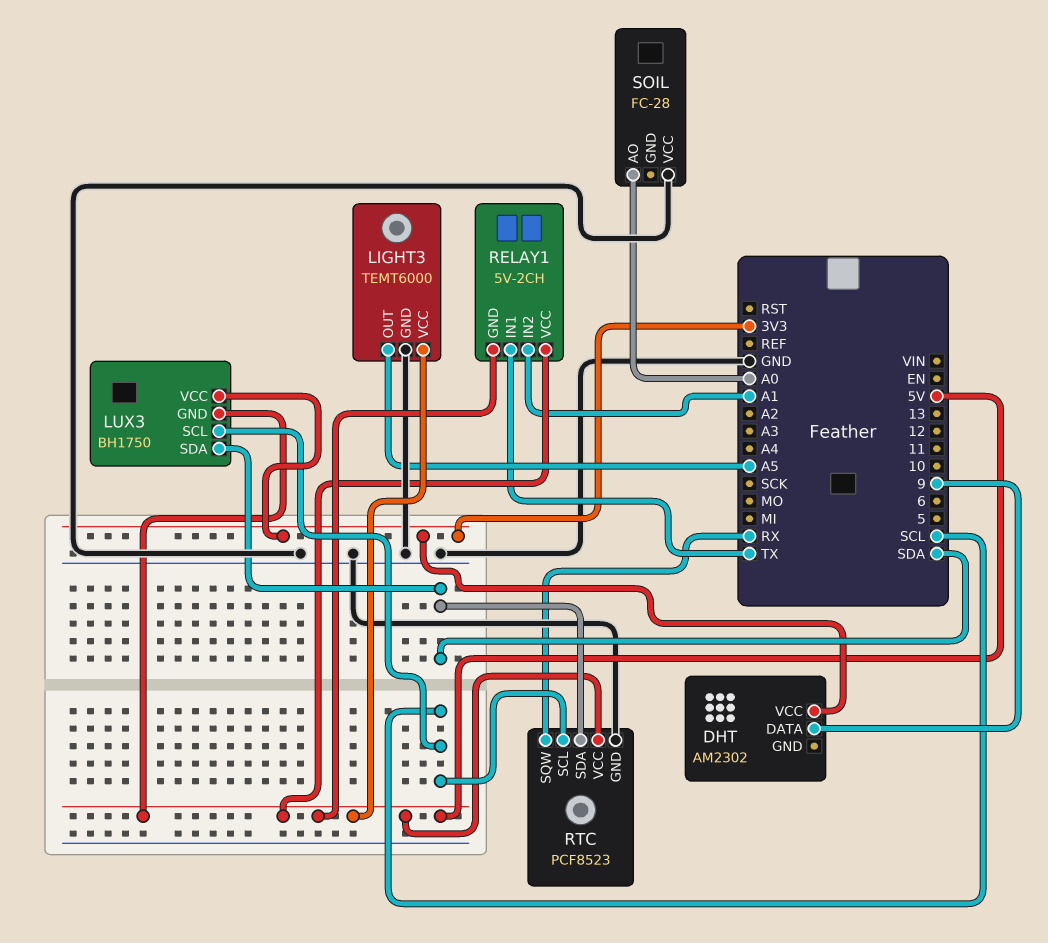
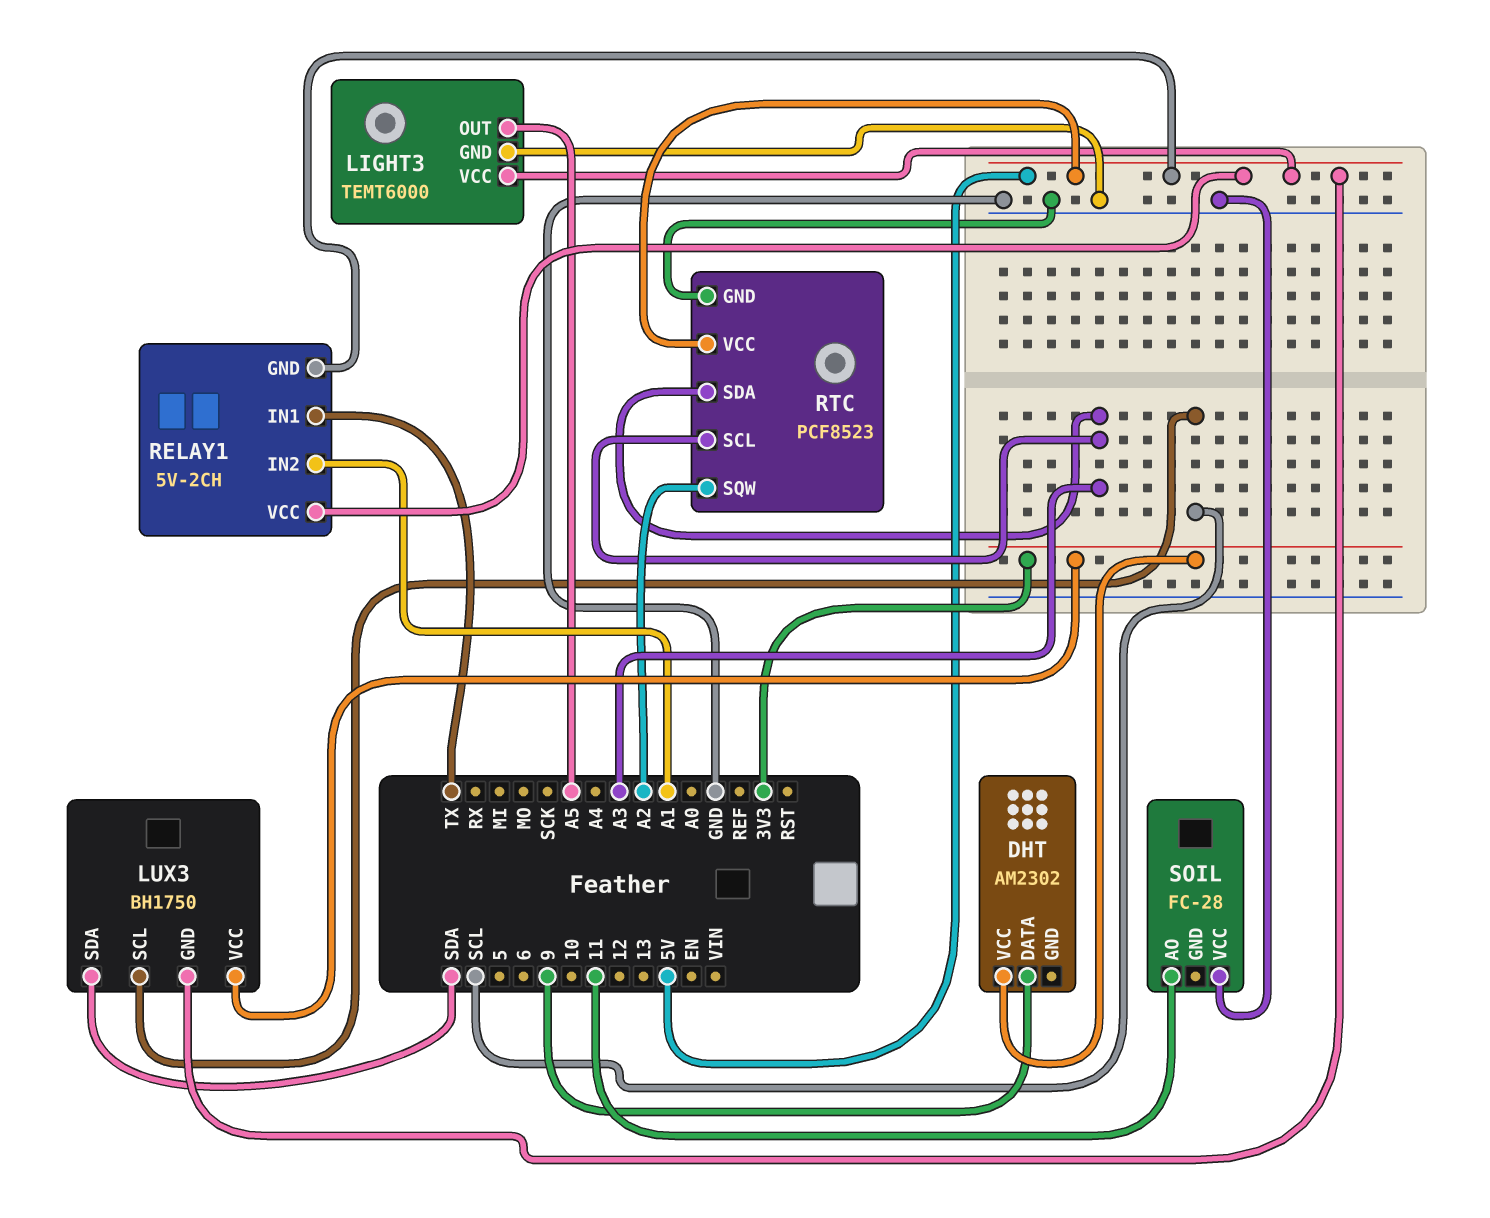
RTC pin SCL: SCL -> A3
RTC pin SDA: SDA -> A3
RTC pin SQW: RX -> A2
SOIL pin AO: A0 -> 11

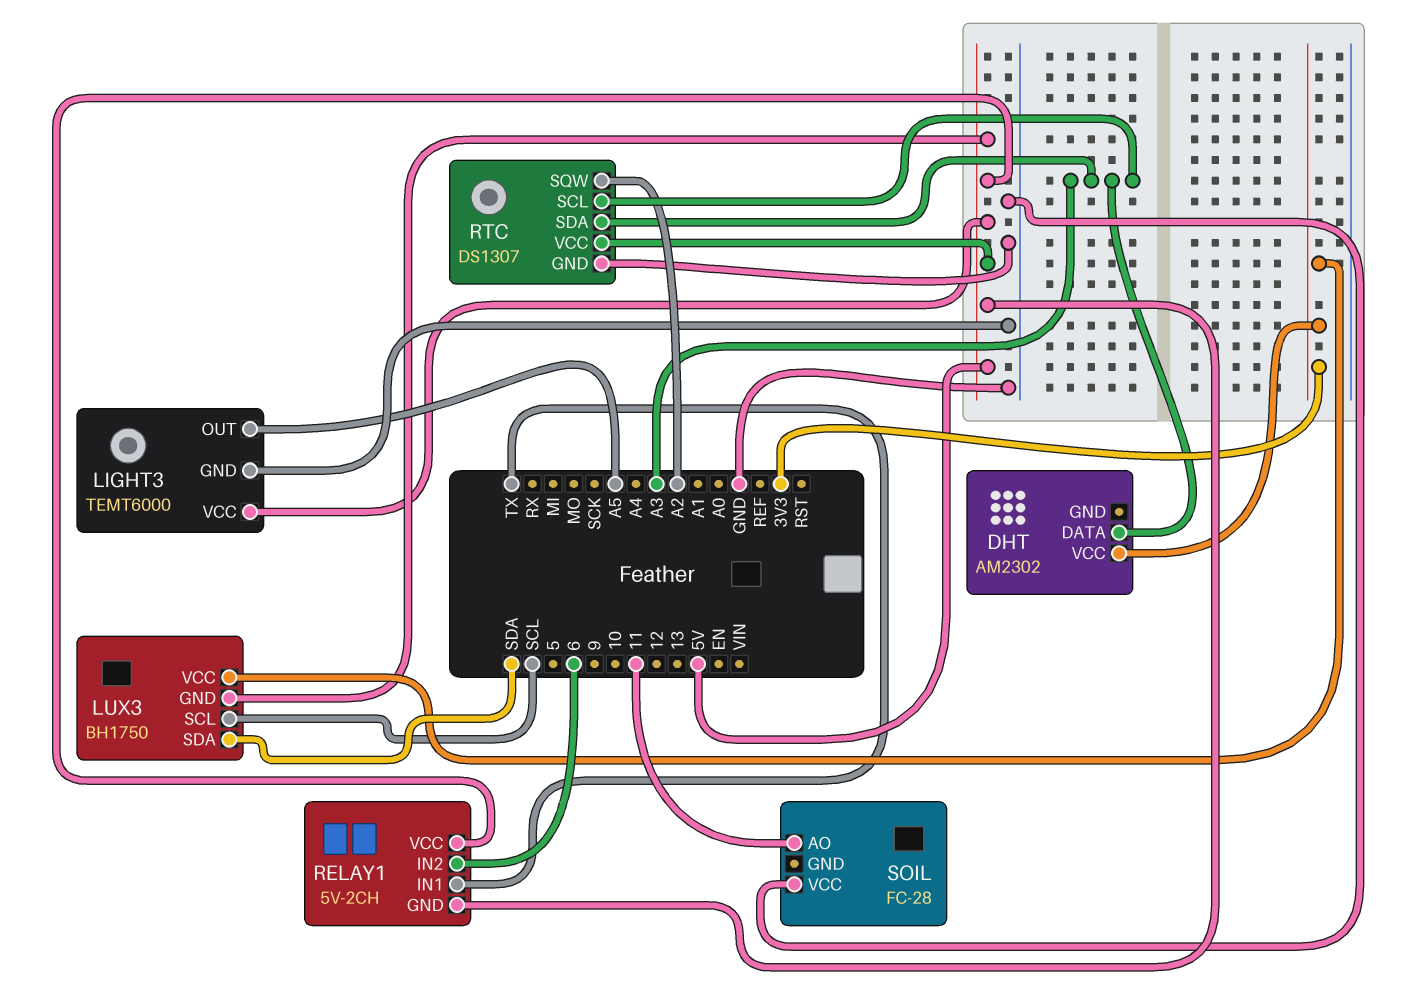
DHT pin DATA: 9 -> A3
RELAY1 pin IN2: A1 -> 6
RTC: PCF8523 -> DS1307

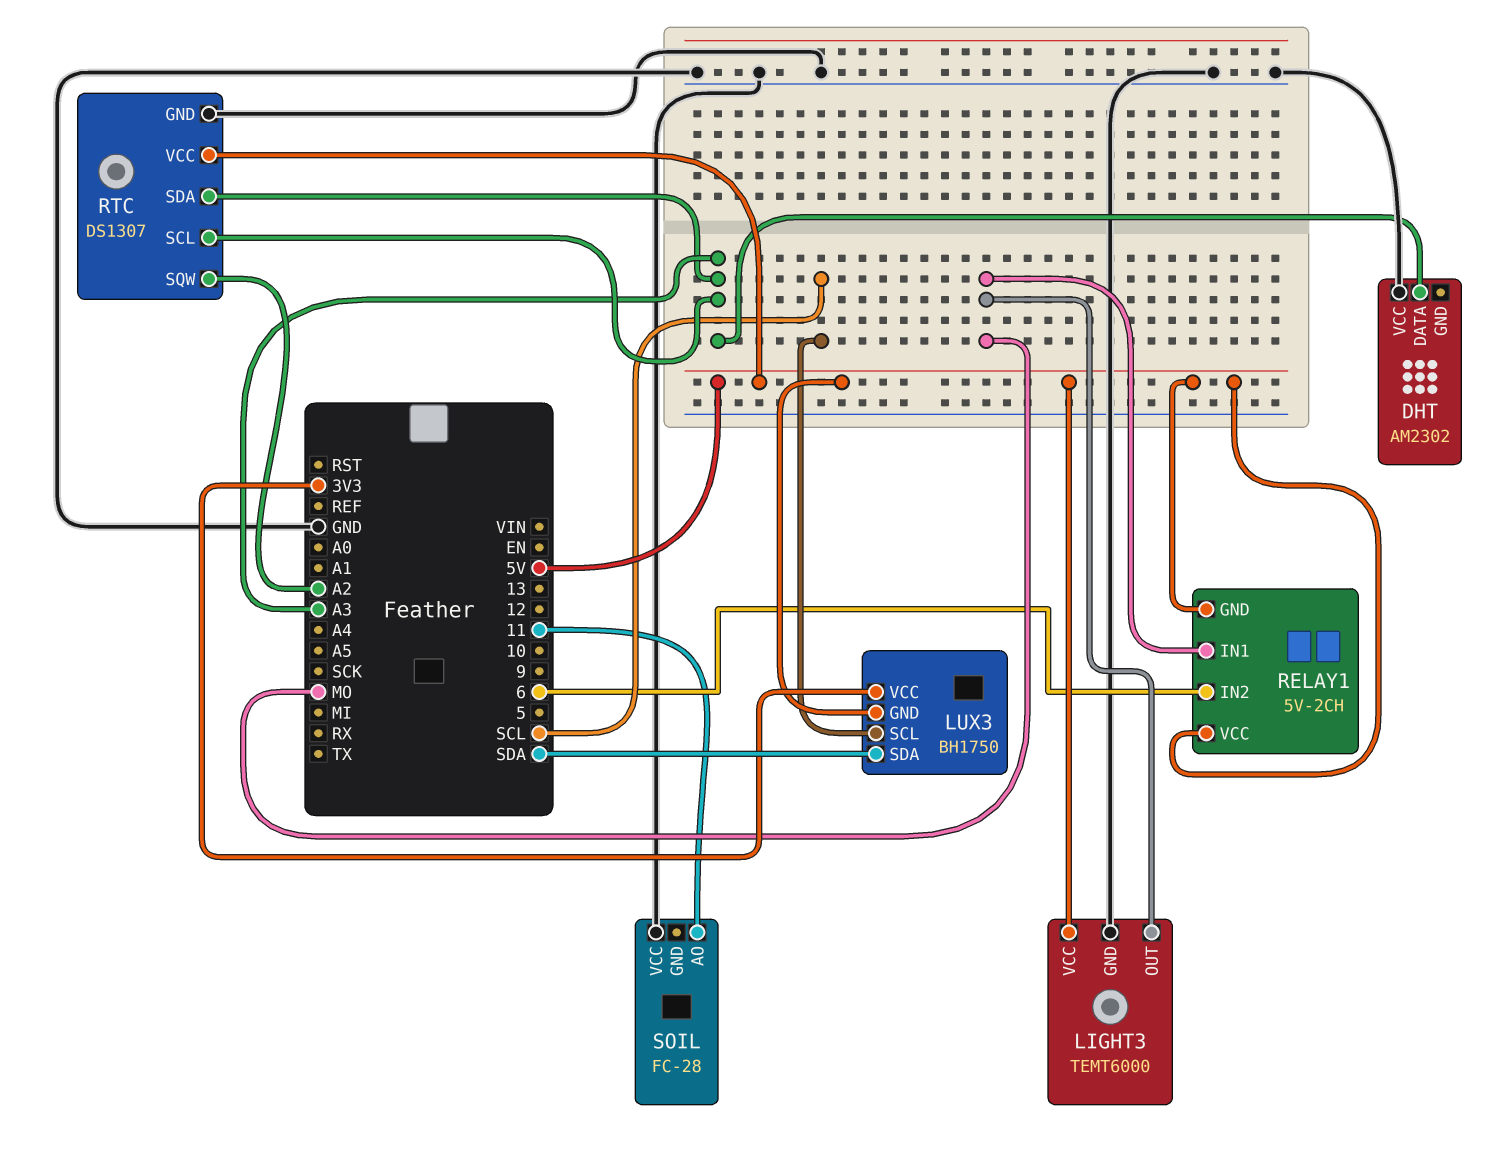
DHT pin VCC: 3V3 -> GND
LIGHT3 pin OUT: A5 -> MO
RELAY1 pin IN1: TX -> MO

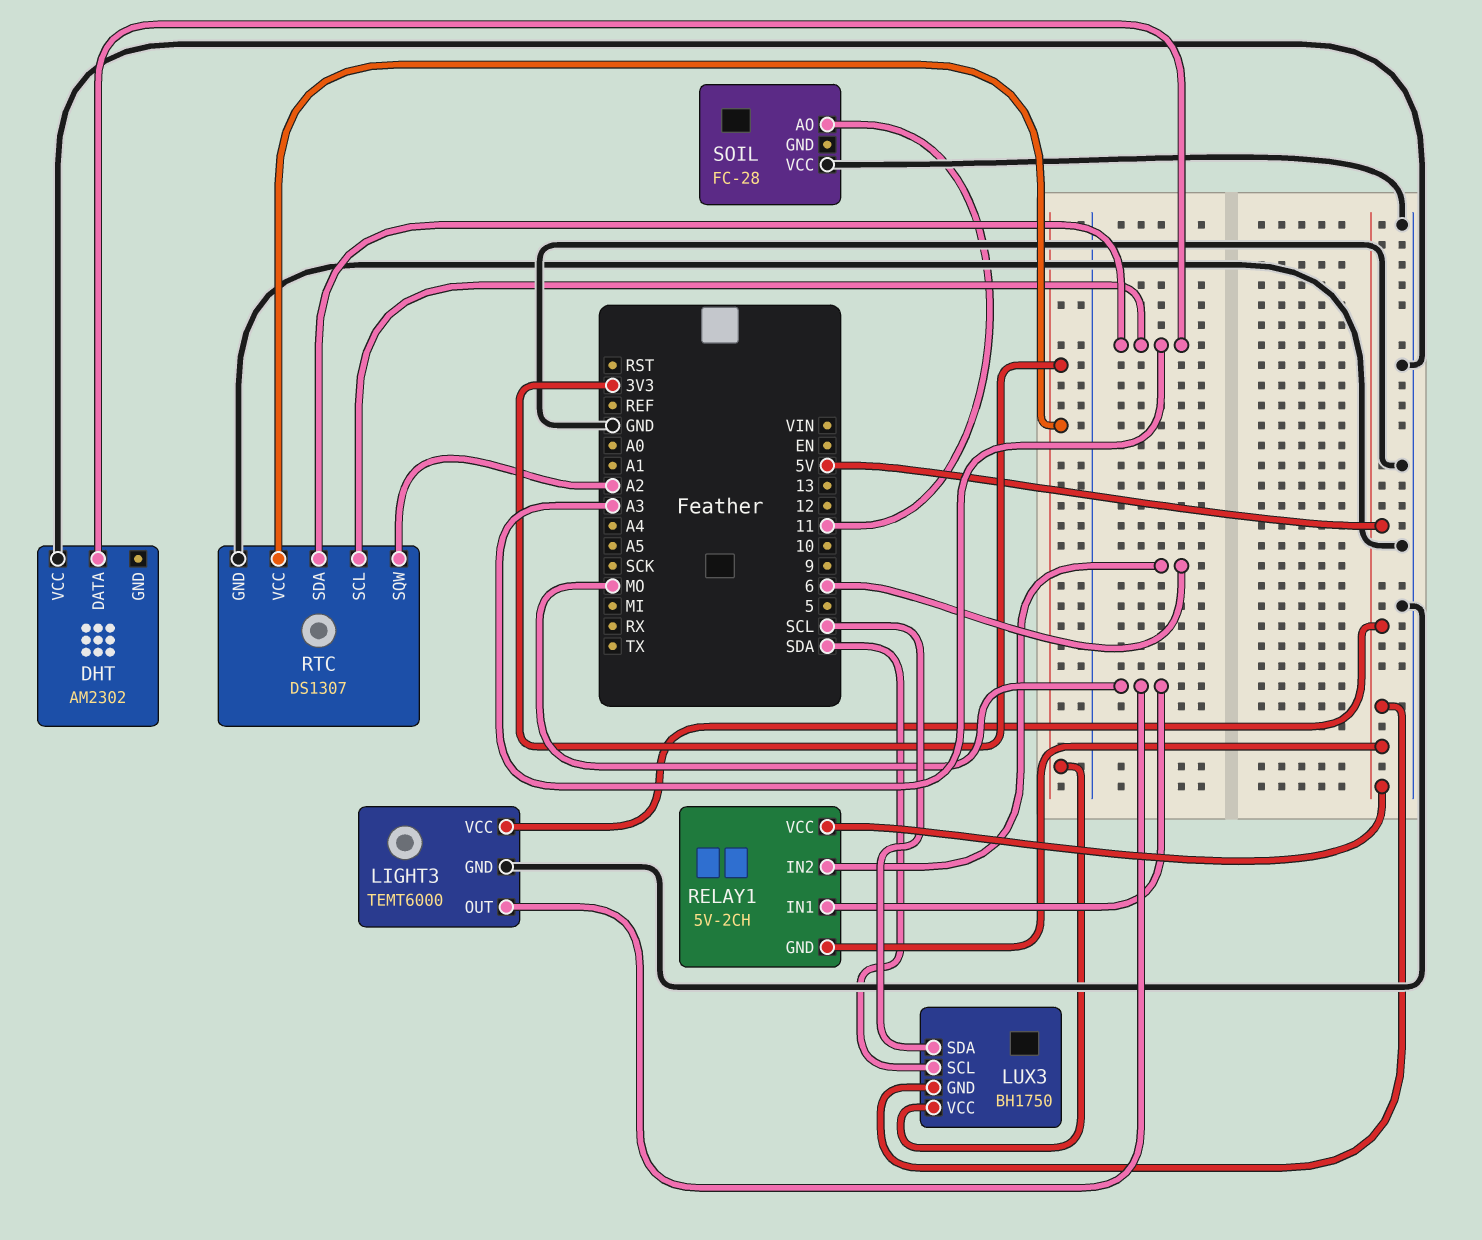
LUX3 pin SCL: SCL -> SDA
LUX3 pin SDA: SDA -> SCL
RTC pin VCC: 5V -> 3V3

